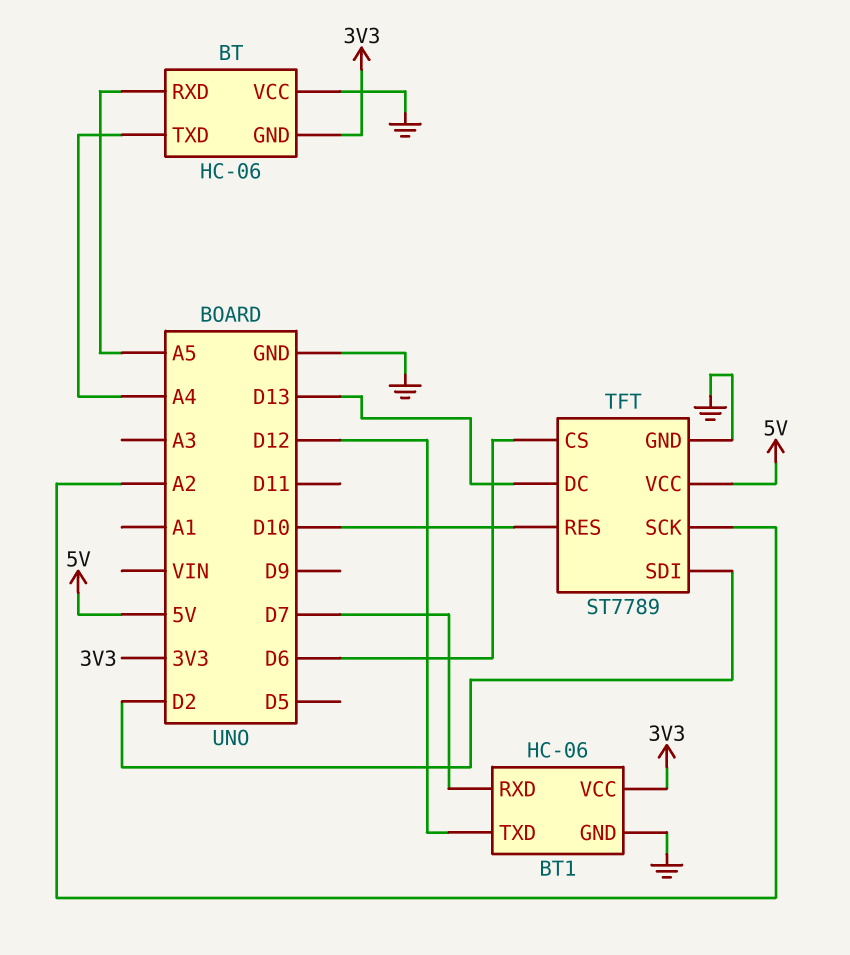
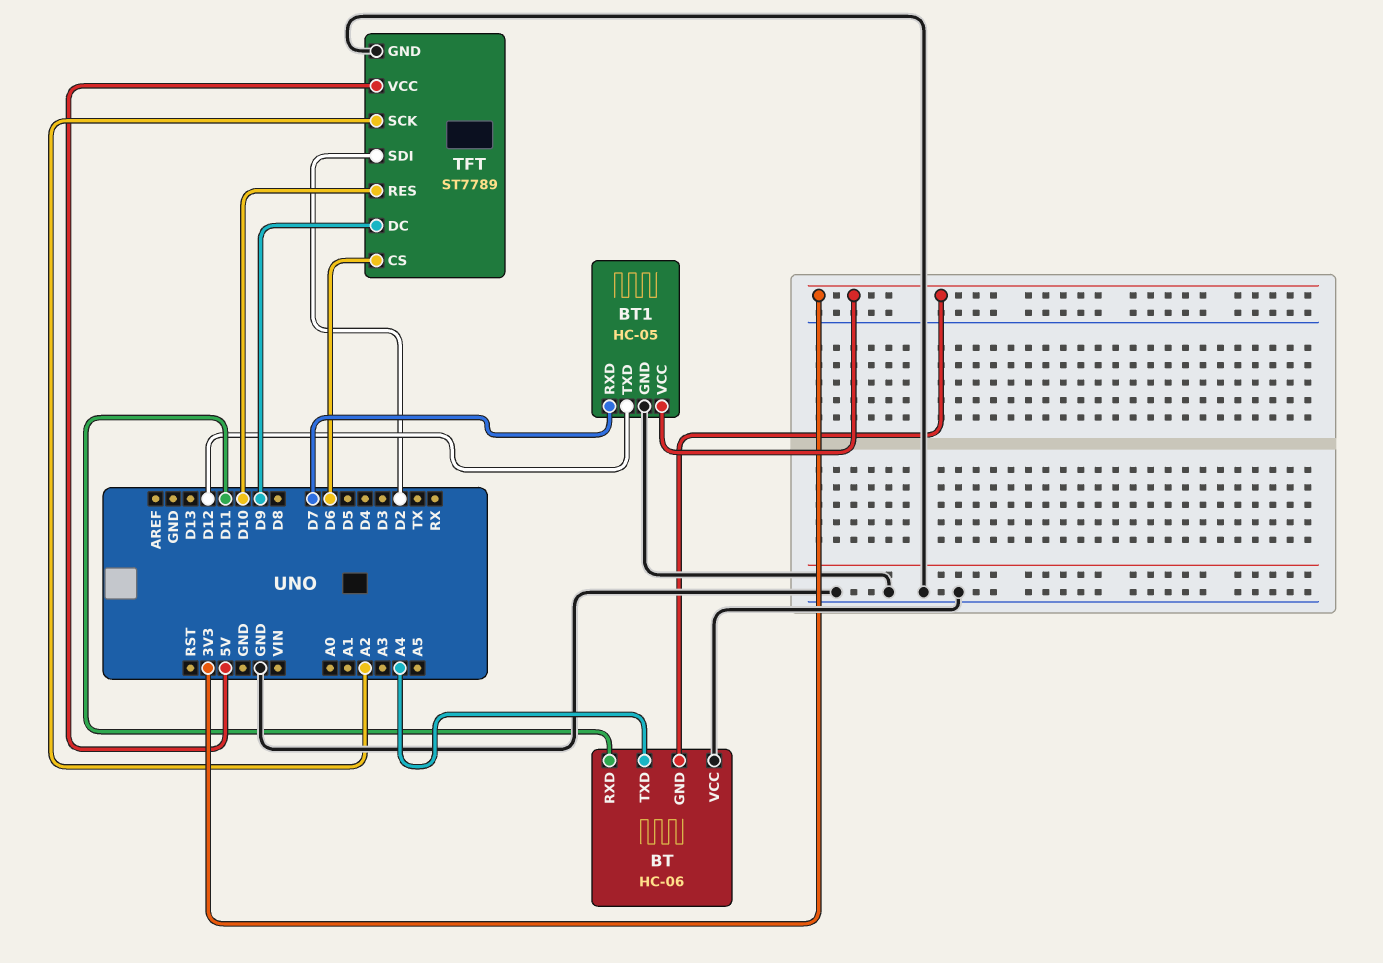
BT pin RXD: A5 -> D11
BT1: HC-06 -> HC-05
TFT pin DC: D13 -> D9

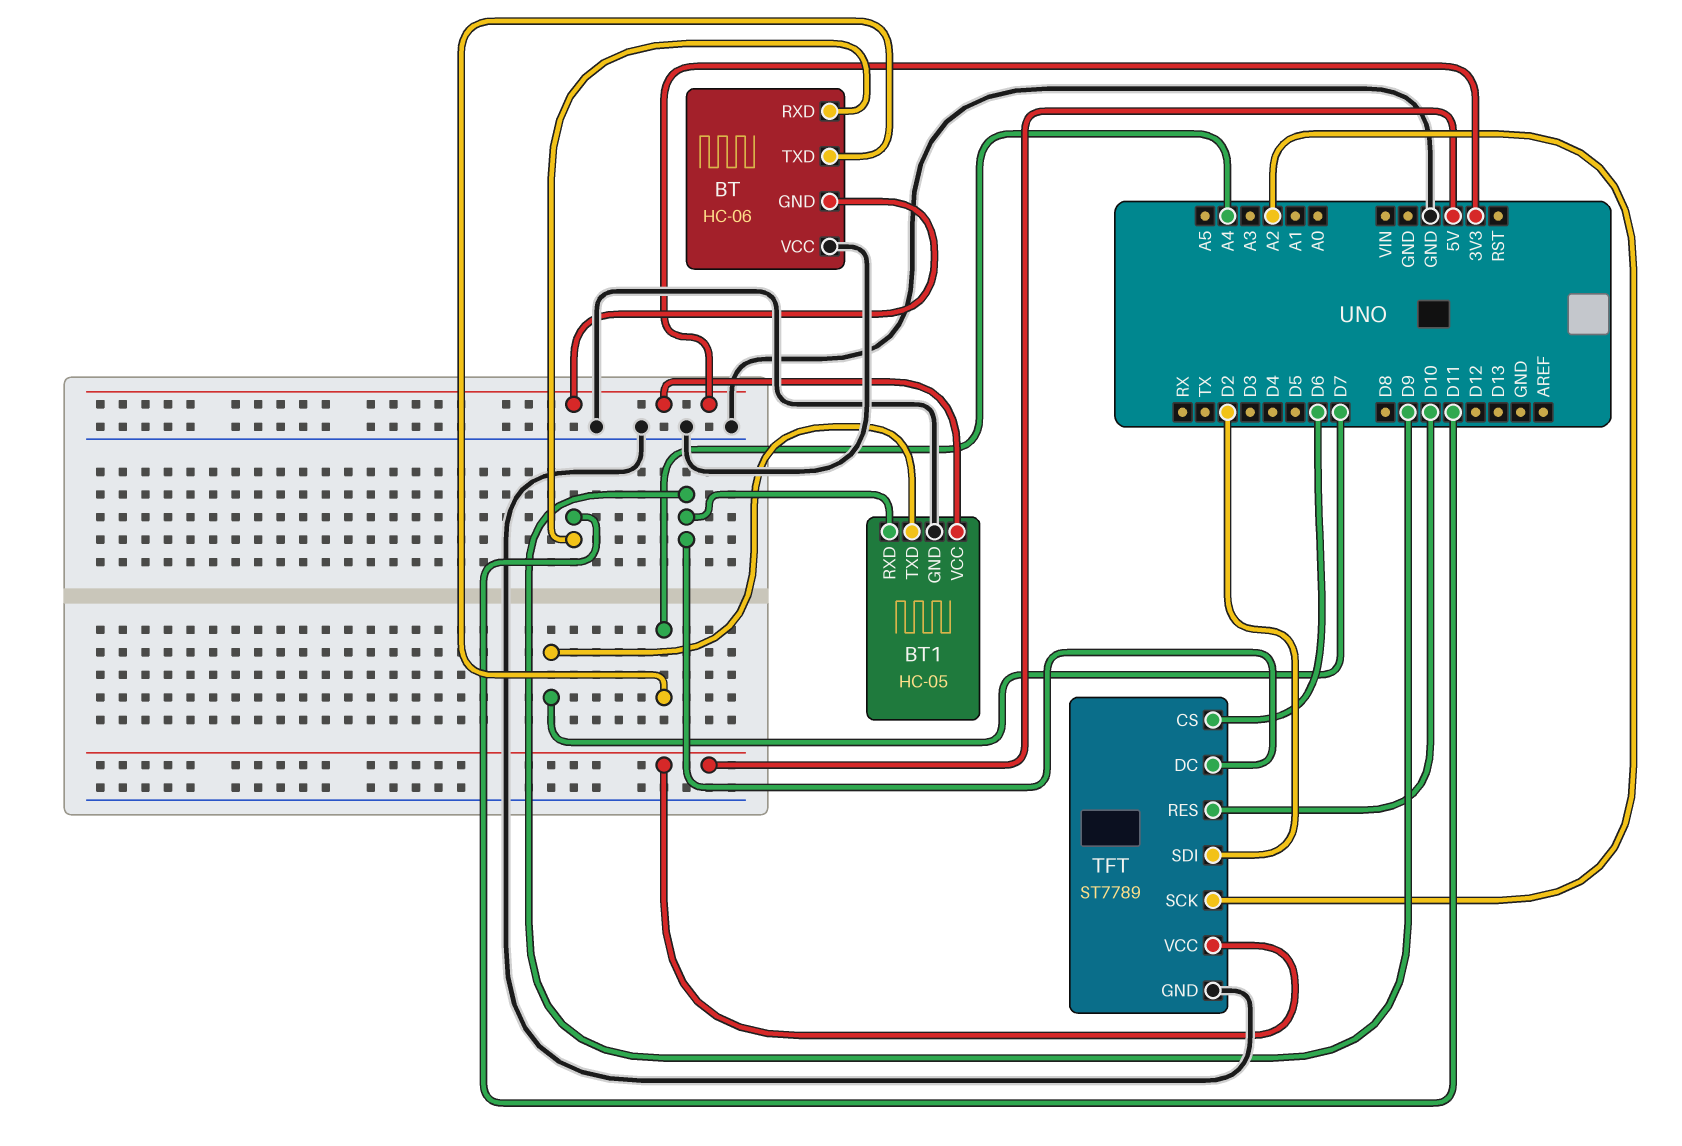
BT1 pin RXD: D7 -> D9
BT1 pin TXD: D12 -> D7

